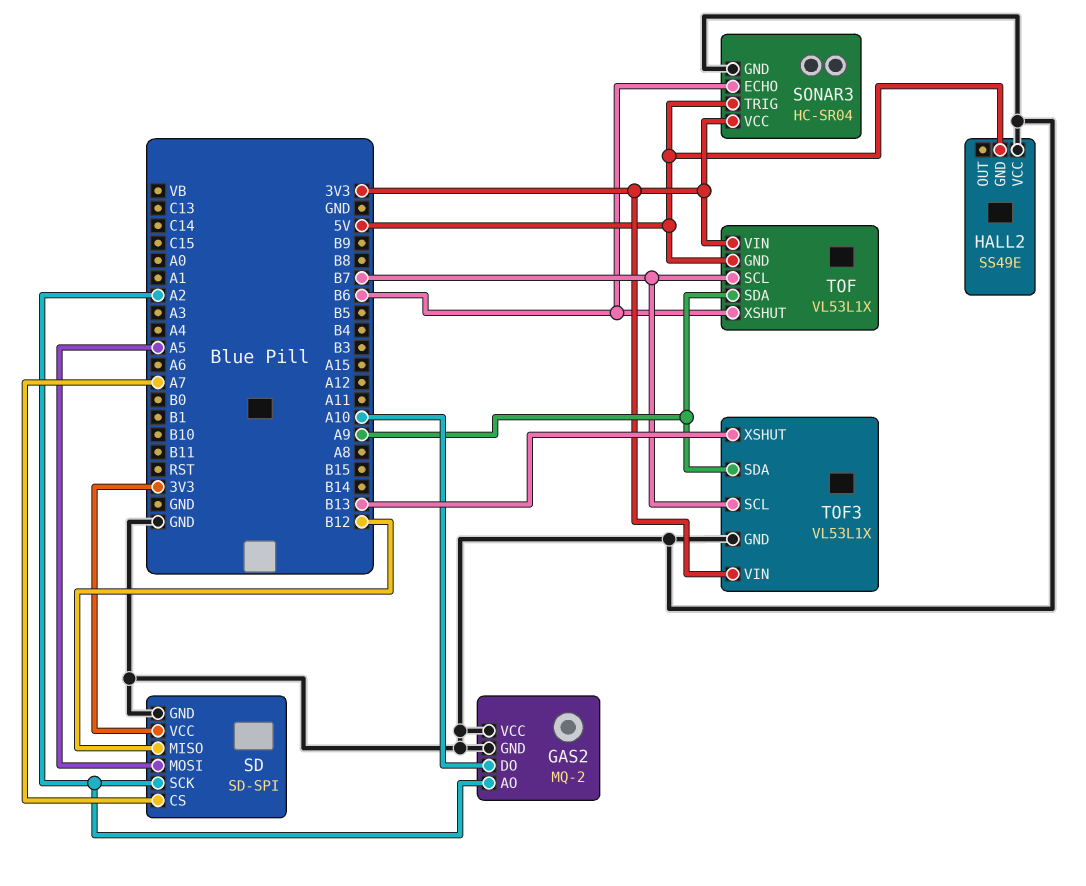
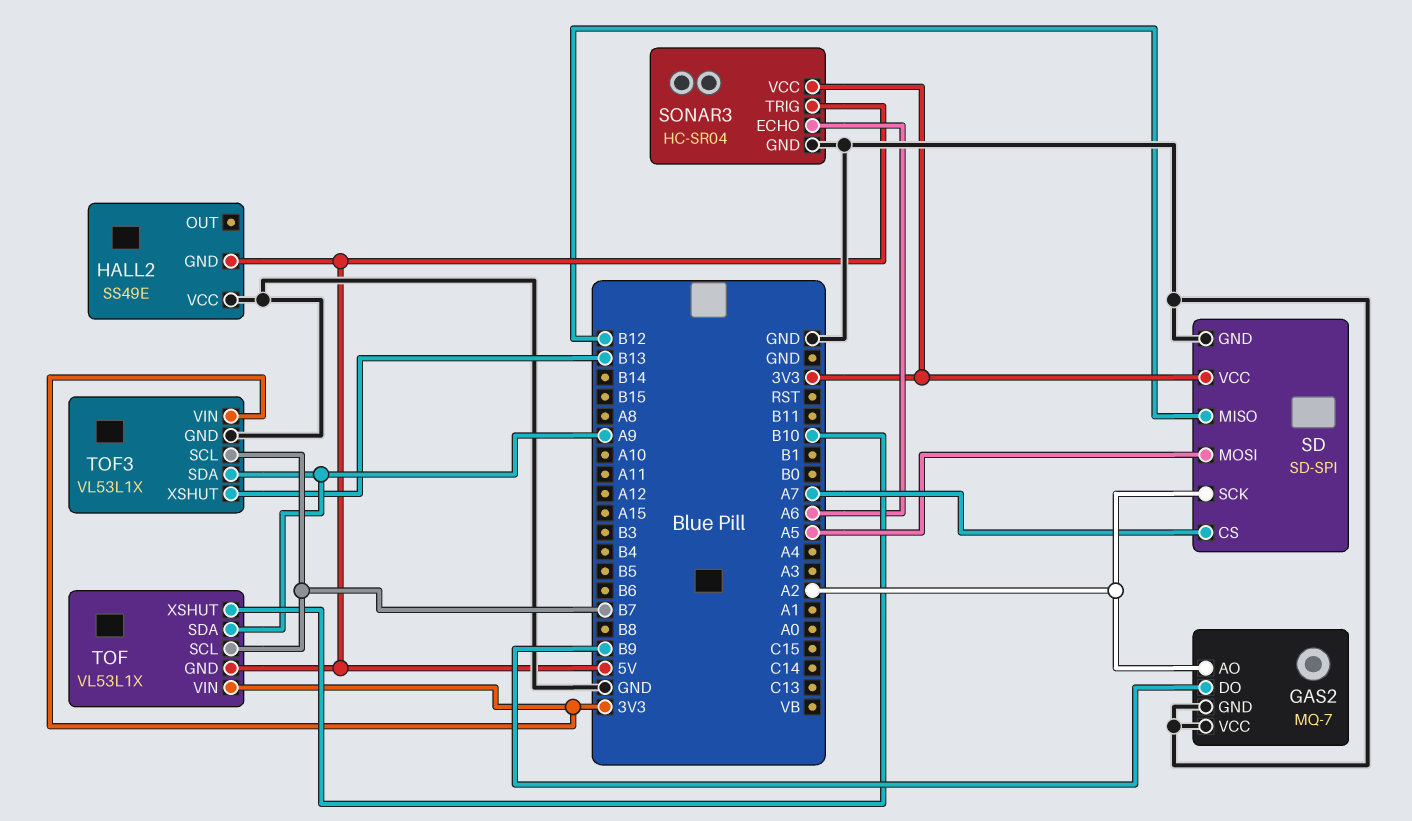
GAS2: MQ-2 -> MQ-7
GAS2 pin DO: A10 -> B9
SONAR3 pin ECHO: B6 -> A6
TOF pin XSHUT: B6 -> B10

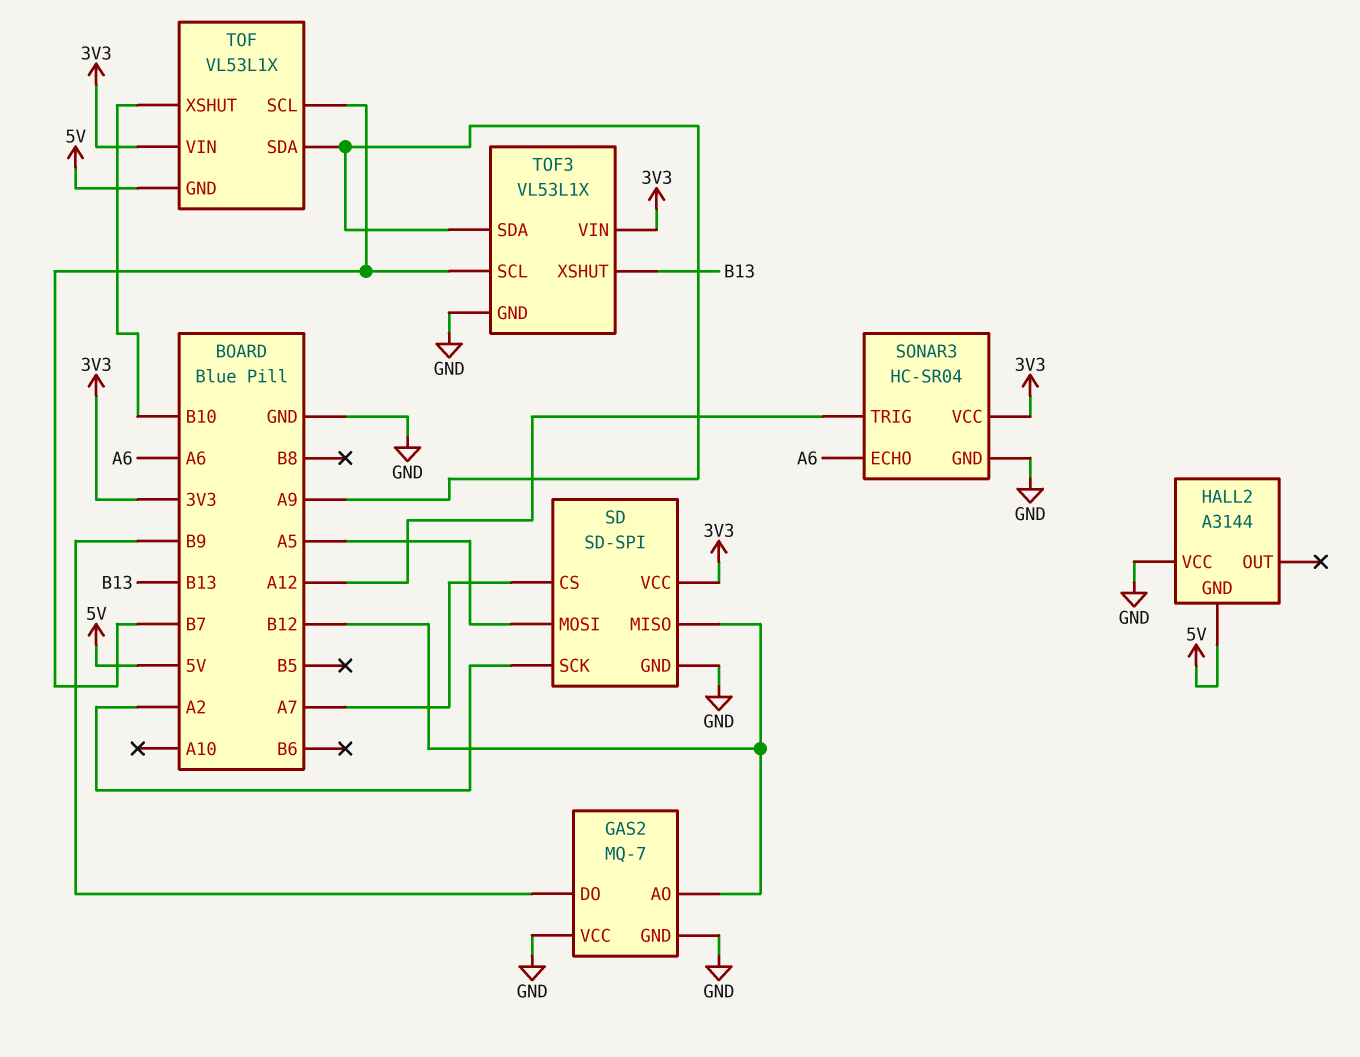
GAS2 pin AO: A2 -> B12
HALL2: SS49E -> A3144
SONAR3 pin TRIG: 5V -> A12

